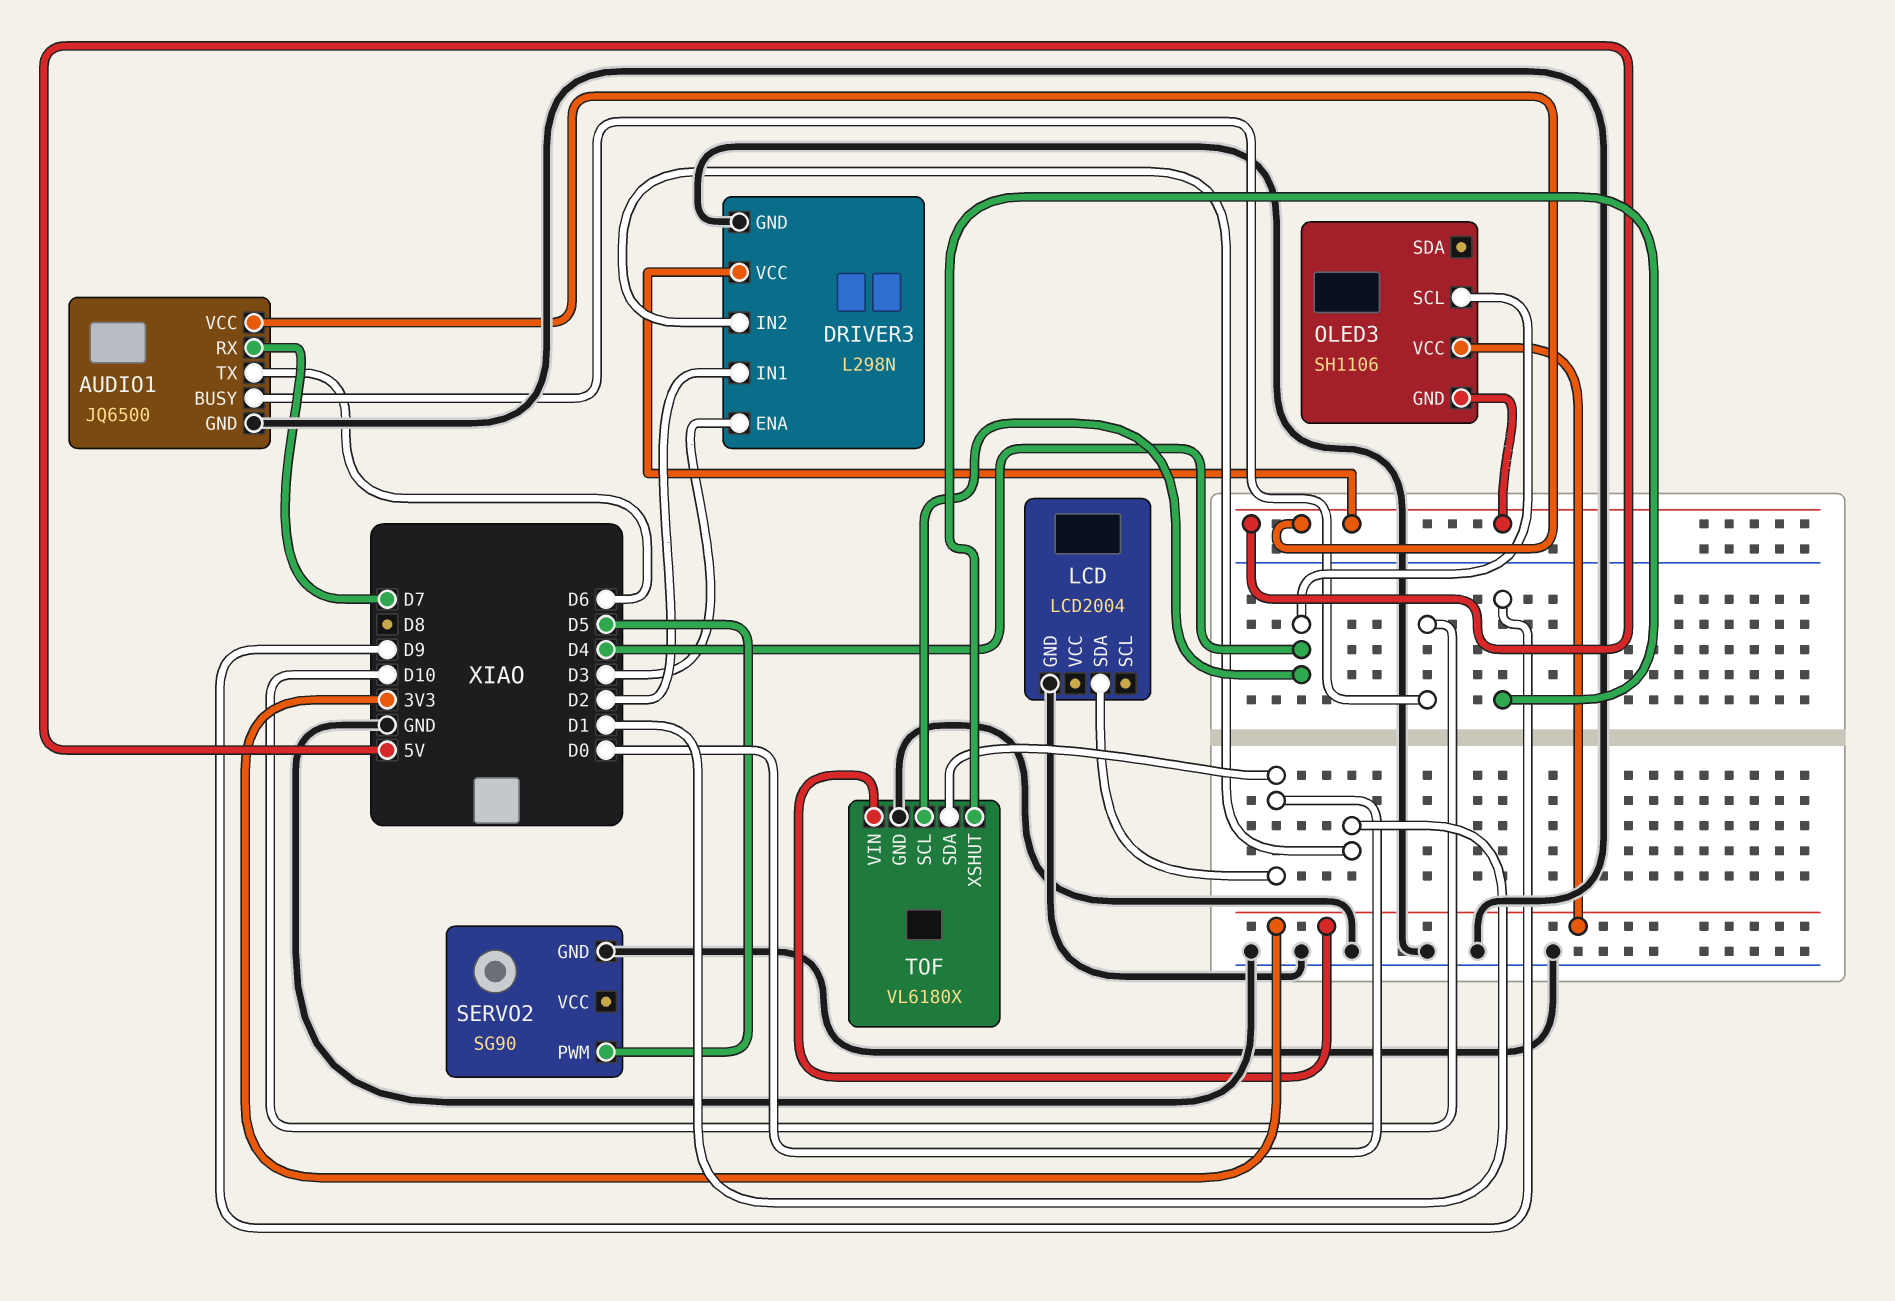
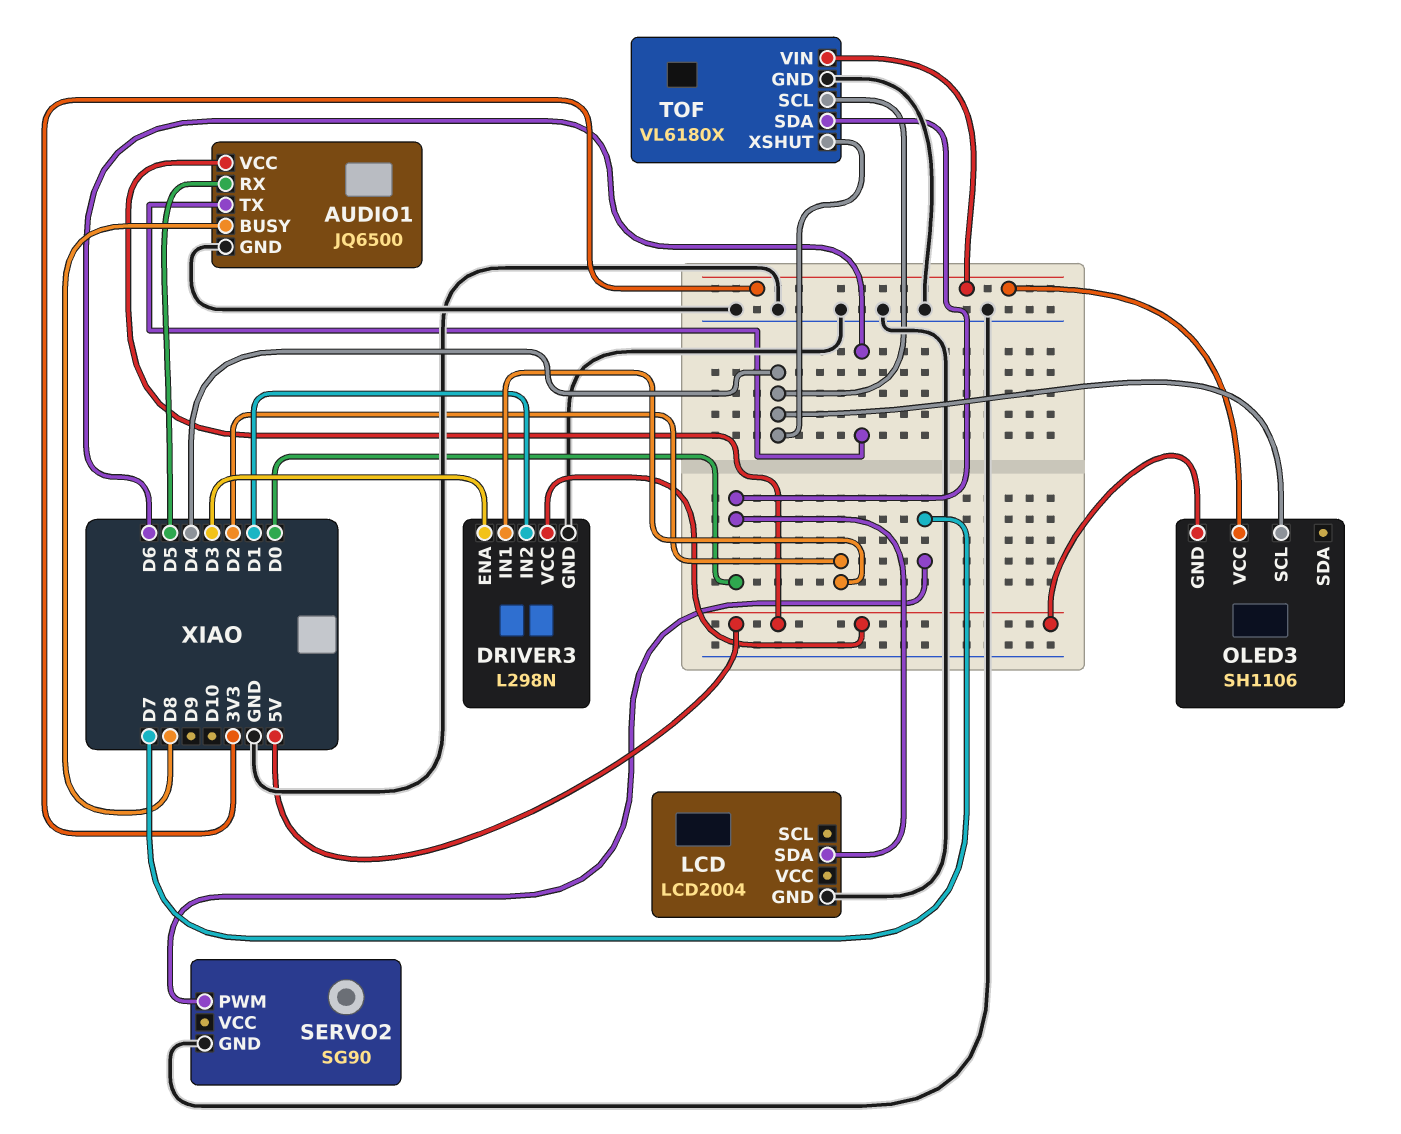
AUDIO1 pin BUSY: D10 -> D8
AUDIO1 pin RX: D7 -> D5
SERVO2 pin PWM: D5 -> D7
TOF pin XSHUT: D9 -> D4

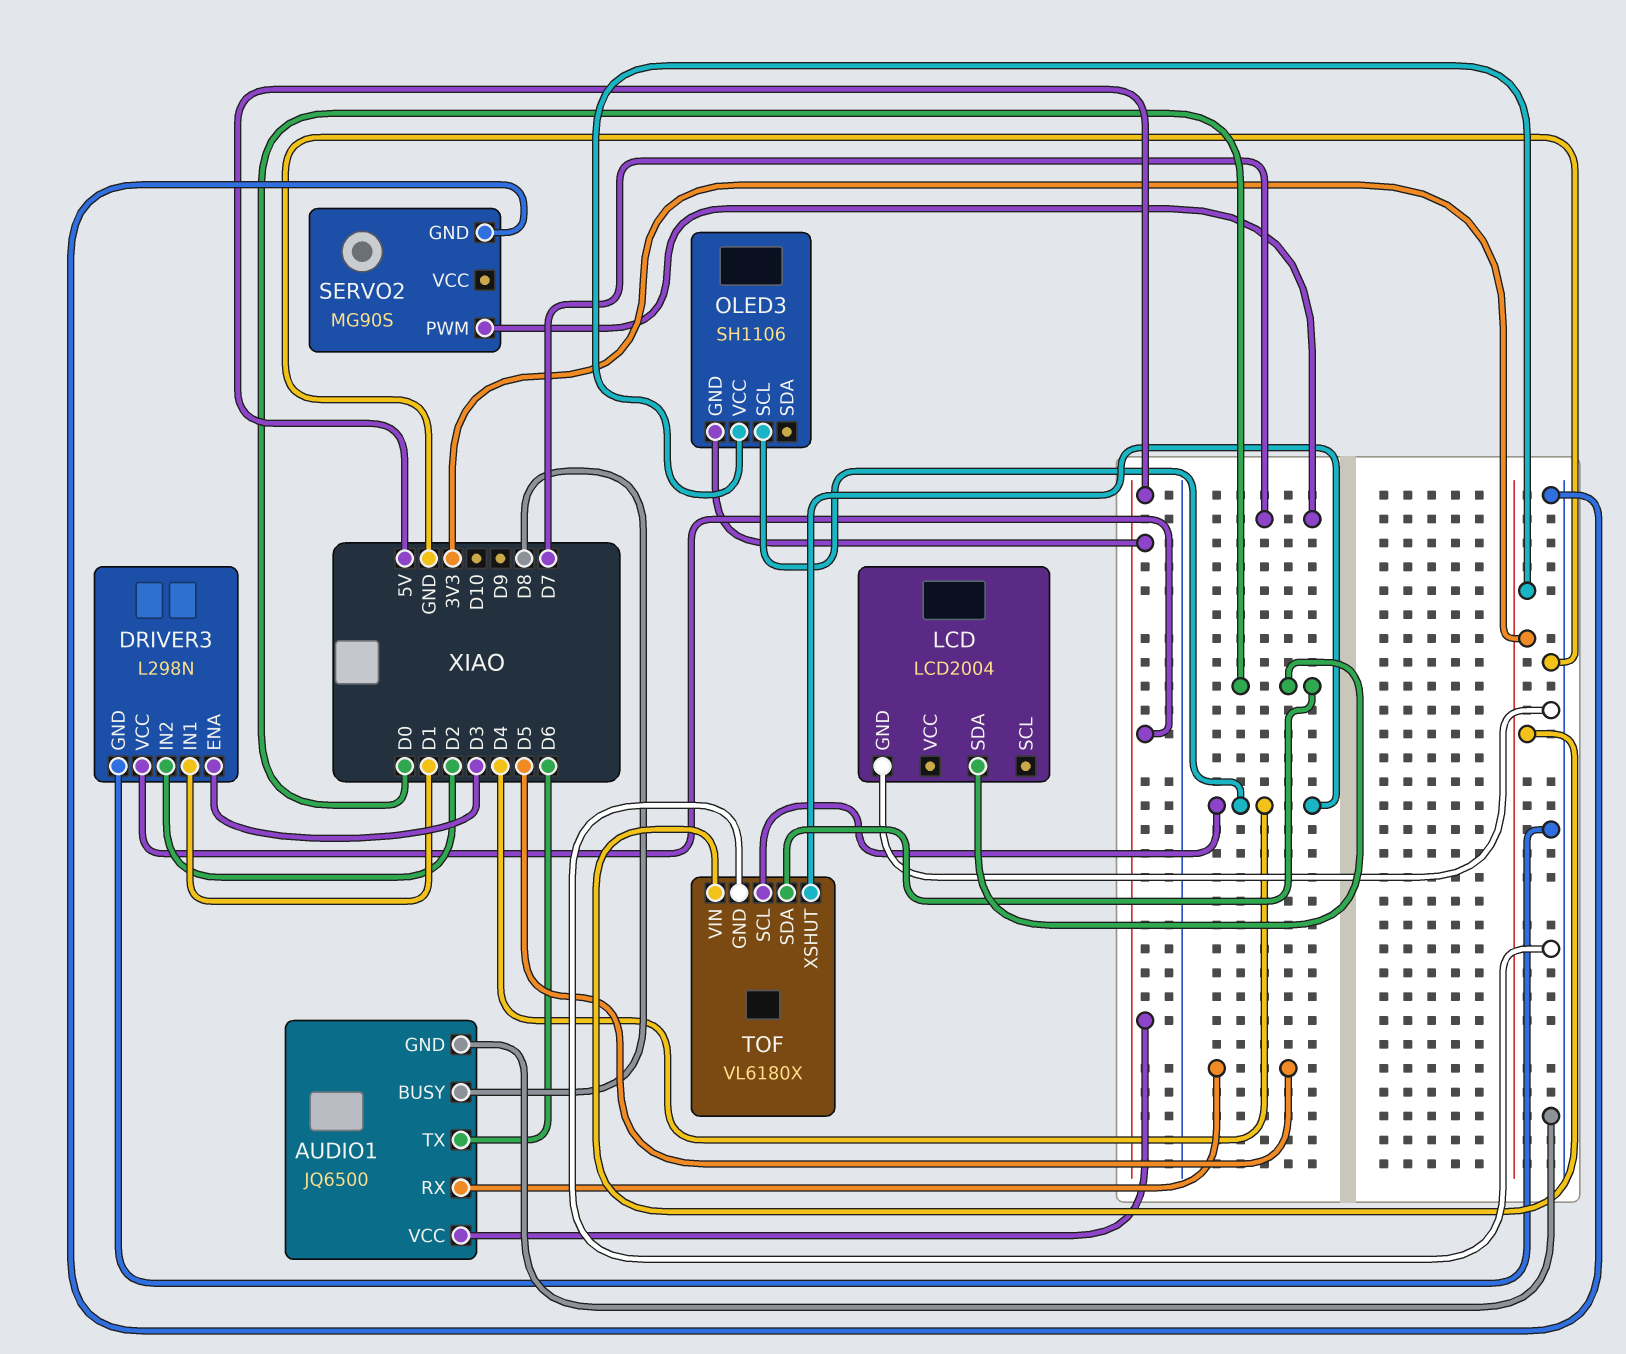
DRIVER3 pin IN1: D2 -> D1
DRIVER3 pin IN2: D1 -> D2
SERVO2: SG90 -> MG90S

